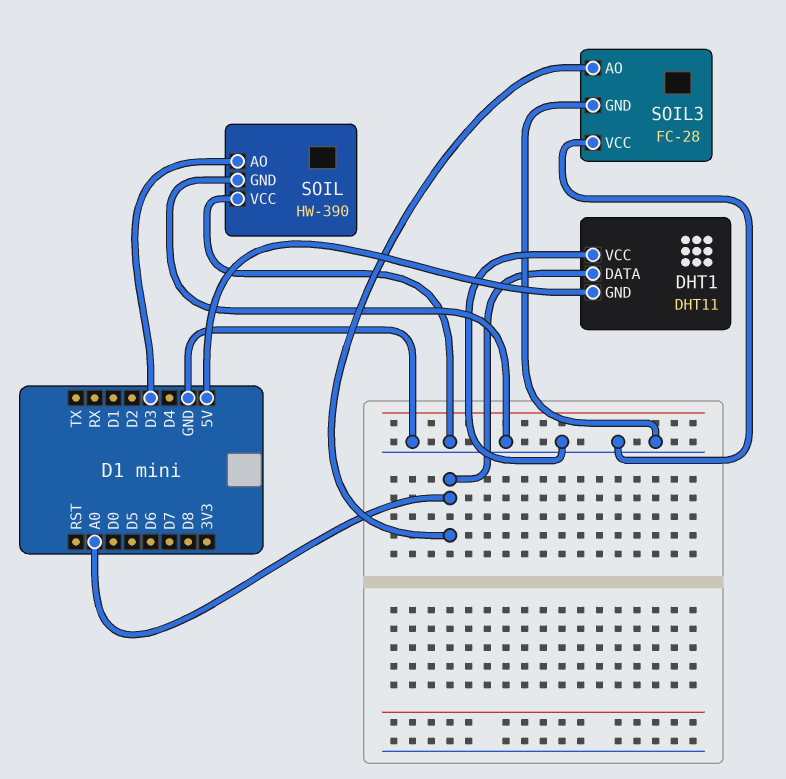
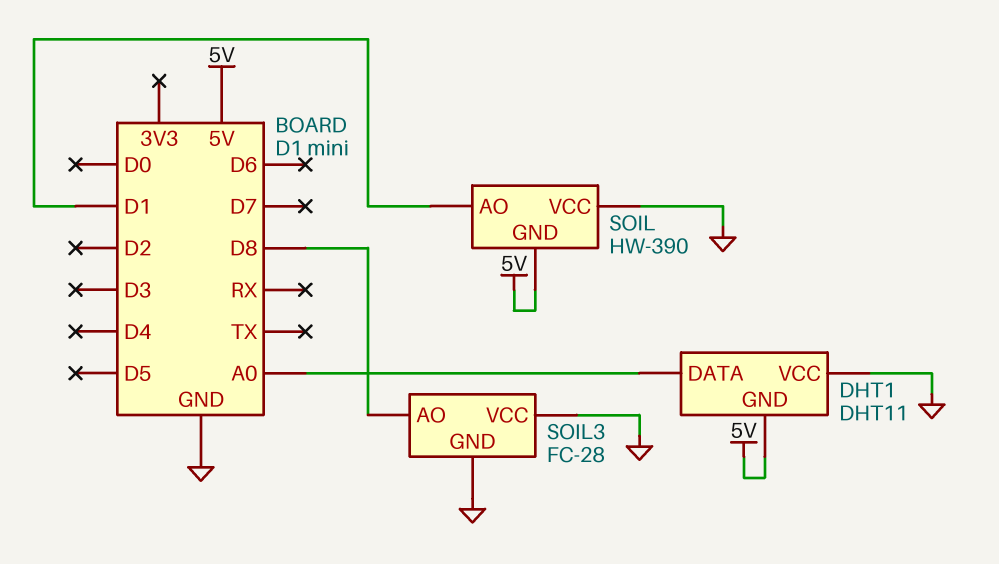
SOIL pin AO: D3 -> D1
SOIL pin GND: GND -> 5V
SOIL3 pin AO: A0 -> D8

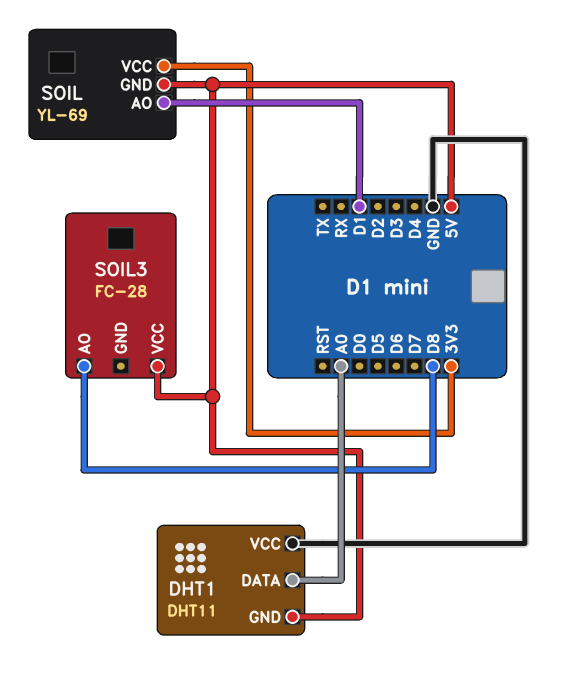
SOIL: HW-390 -> YL-69
SOIL pin VCC: GND -> 3V3
SOIL3 pin GND: GND -> none
SOIL3 pin VCC: GND -> 5V

